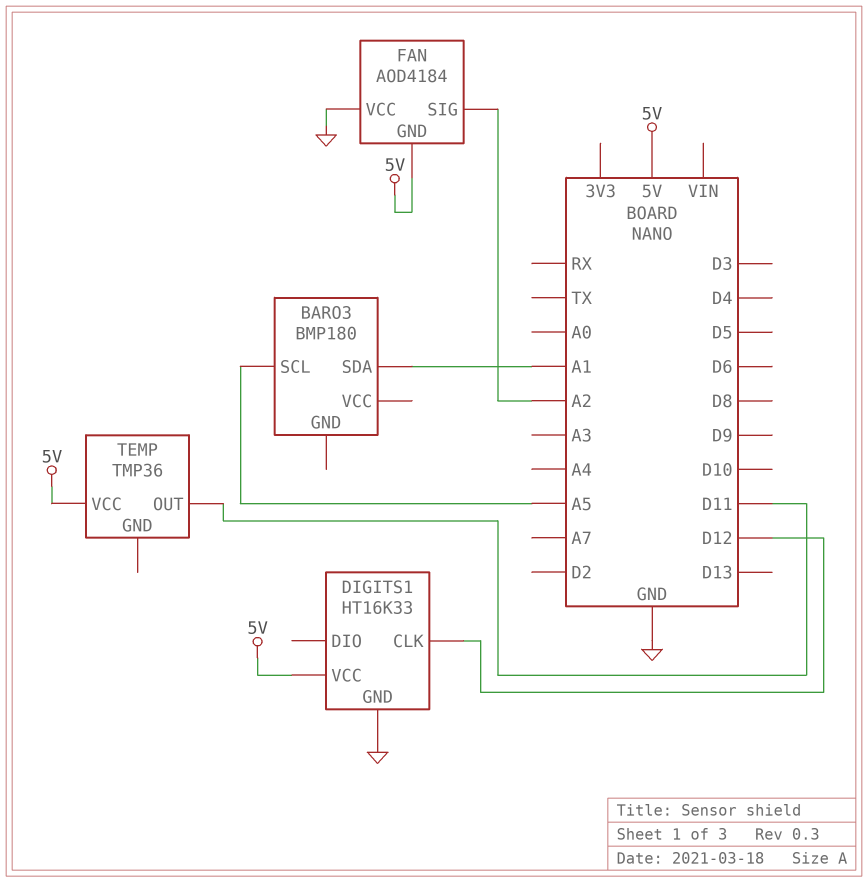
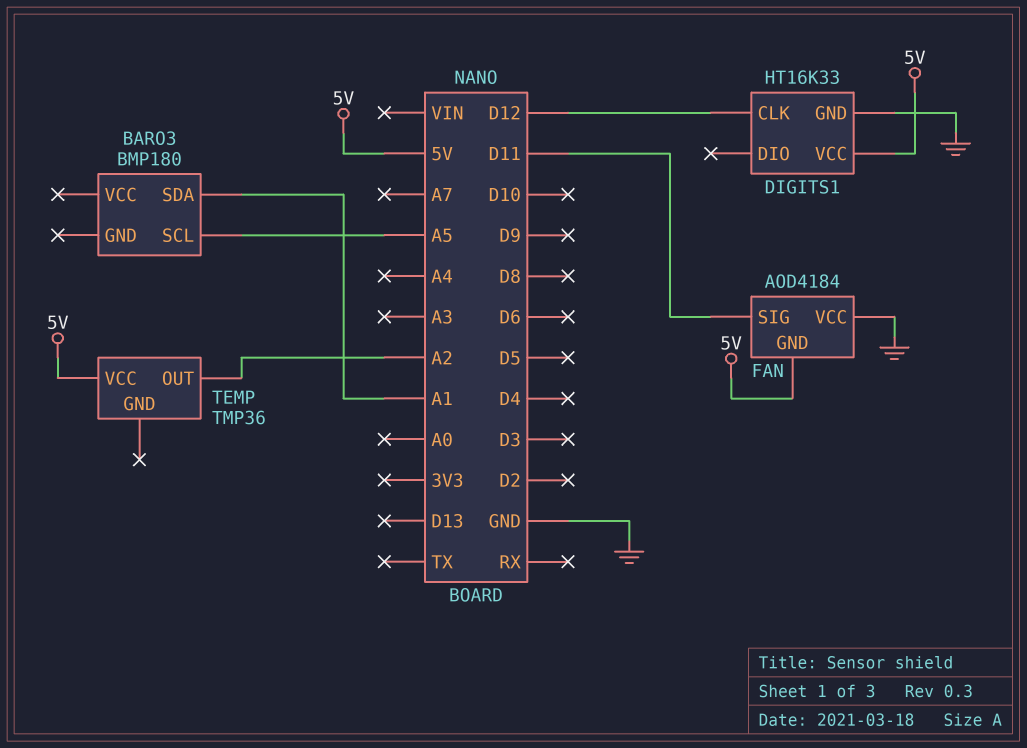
FAN pin SIG: A2 -> D11
TEMP pin OUT: D11 -> A2

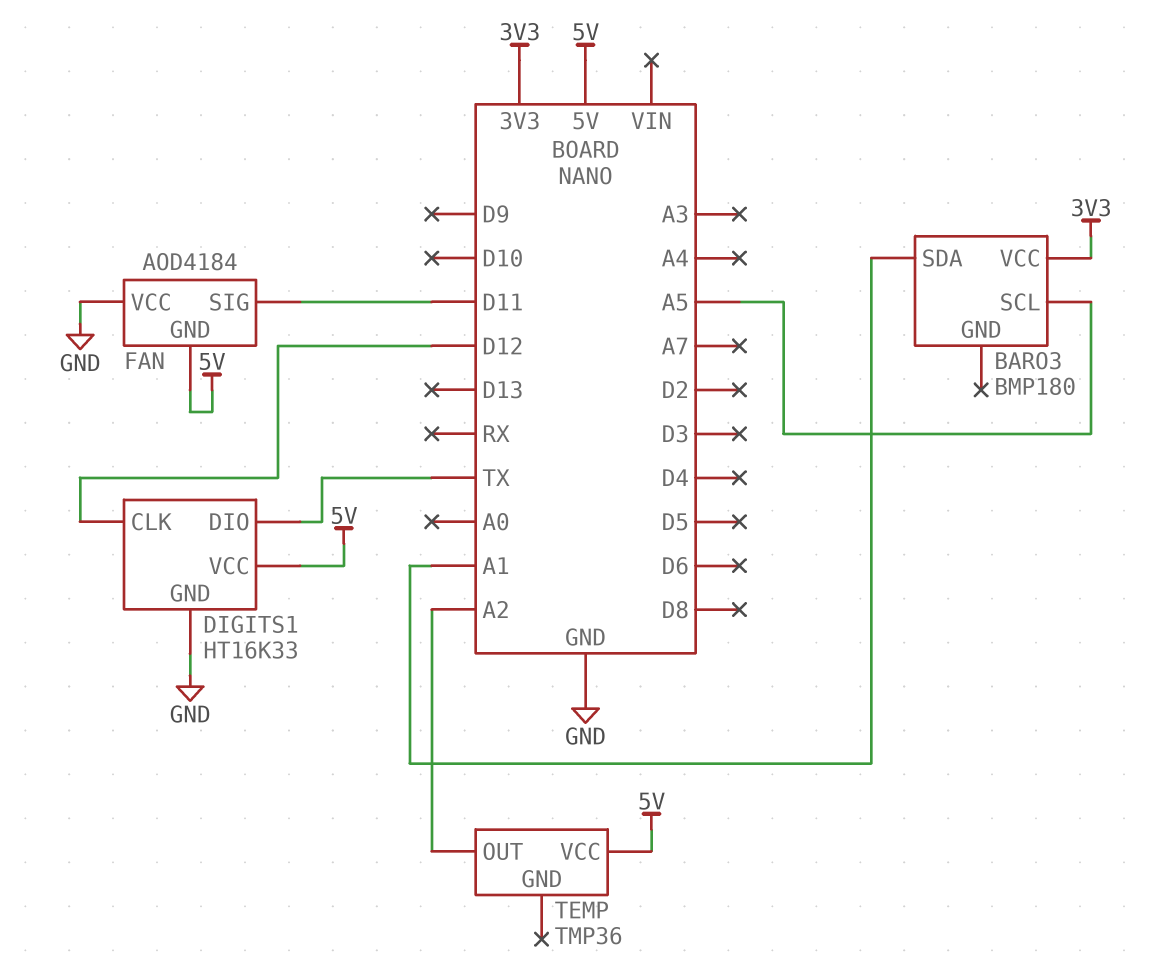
BARO3 pin VCC: none -> 3V3
DIGITS1 pin DIO: none -> TX

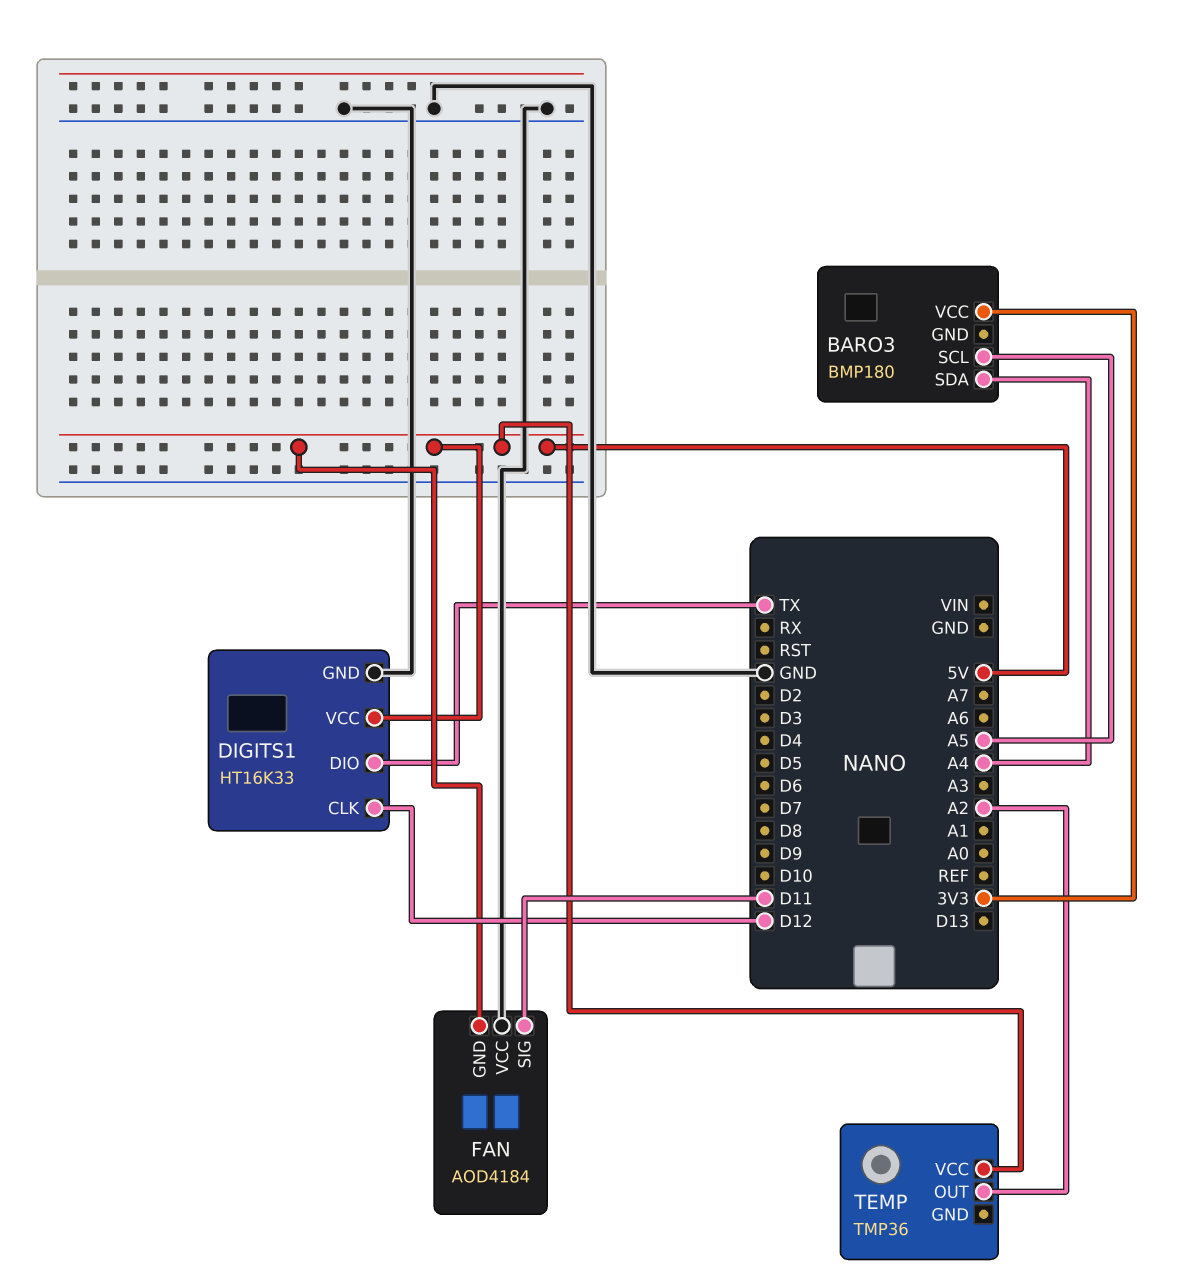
BARO3 pin SDA: A1 -> A4

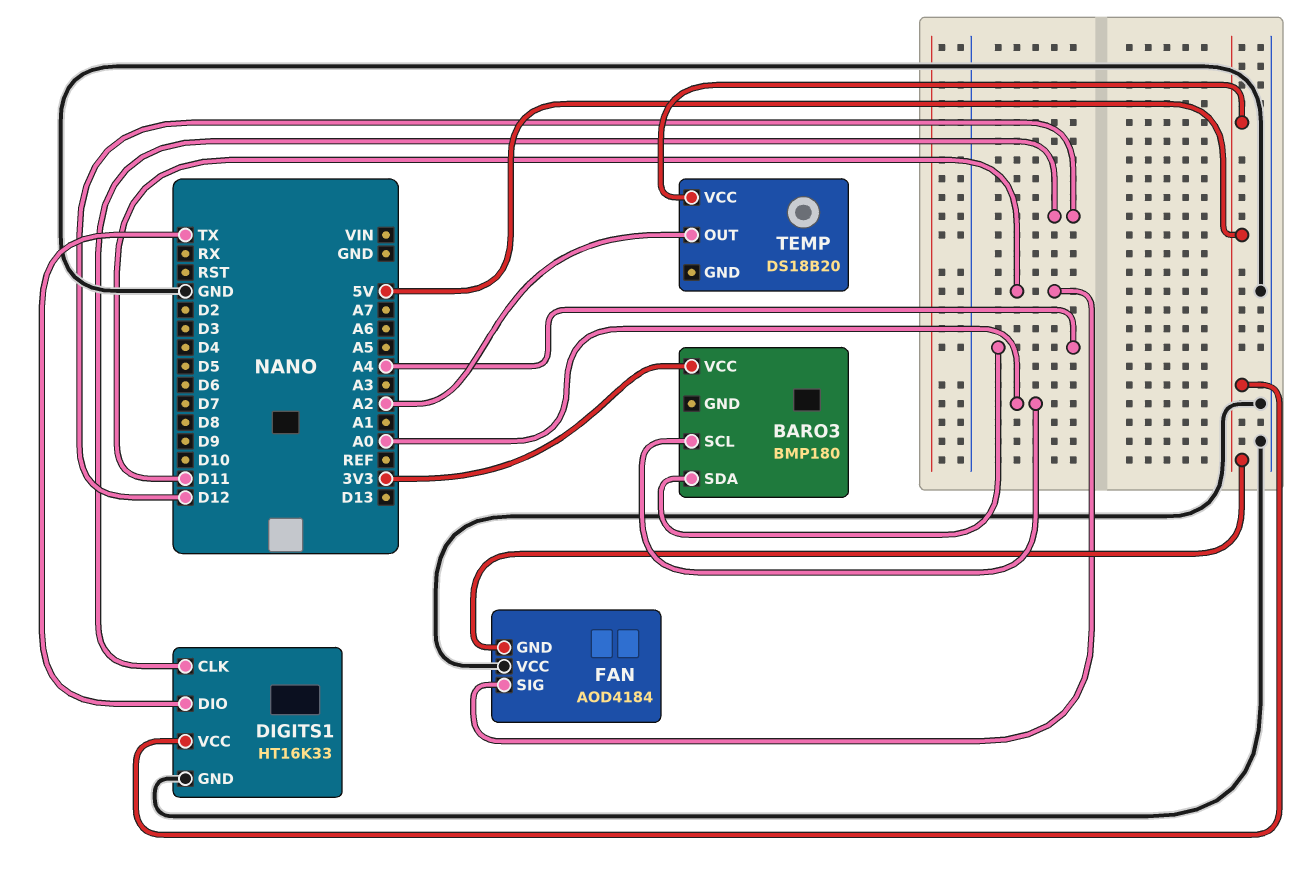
BARO3 pin SCL: A5 -> A0
TEMP: TMP36 -> DS18B20

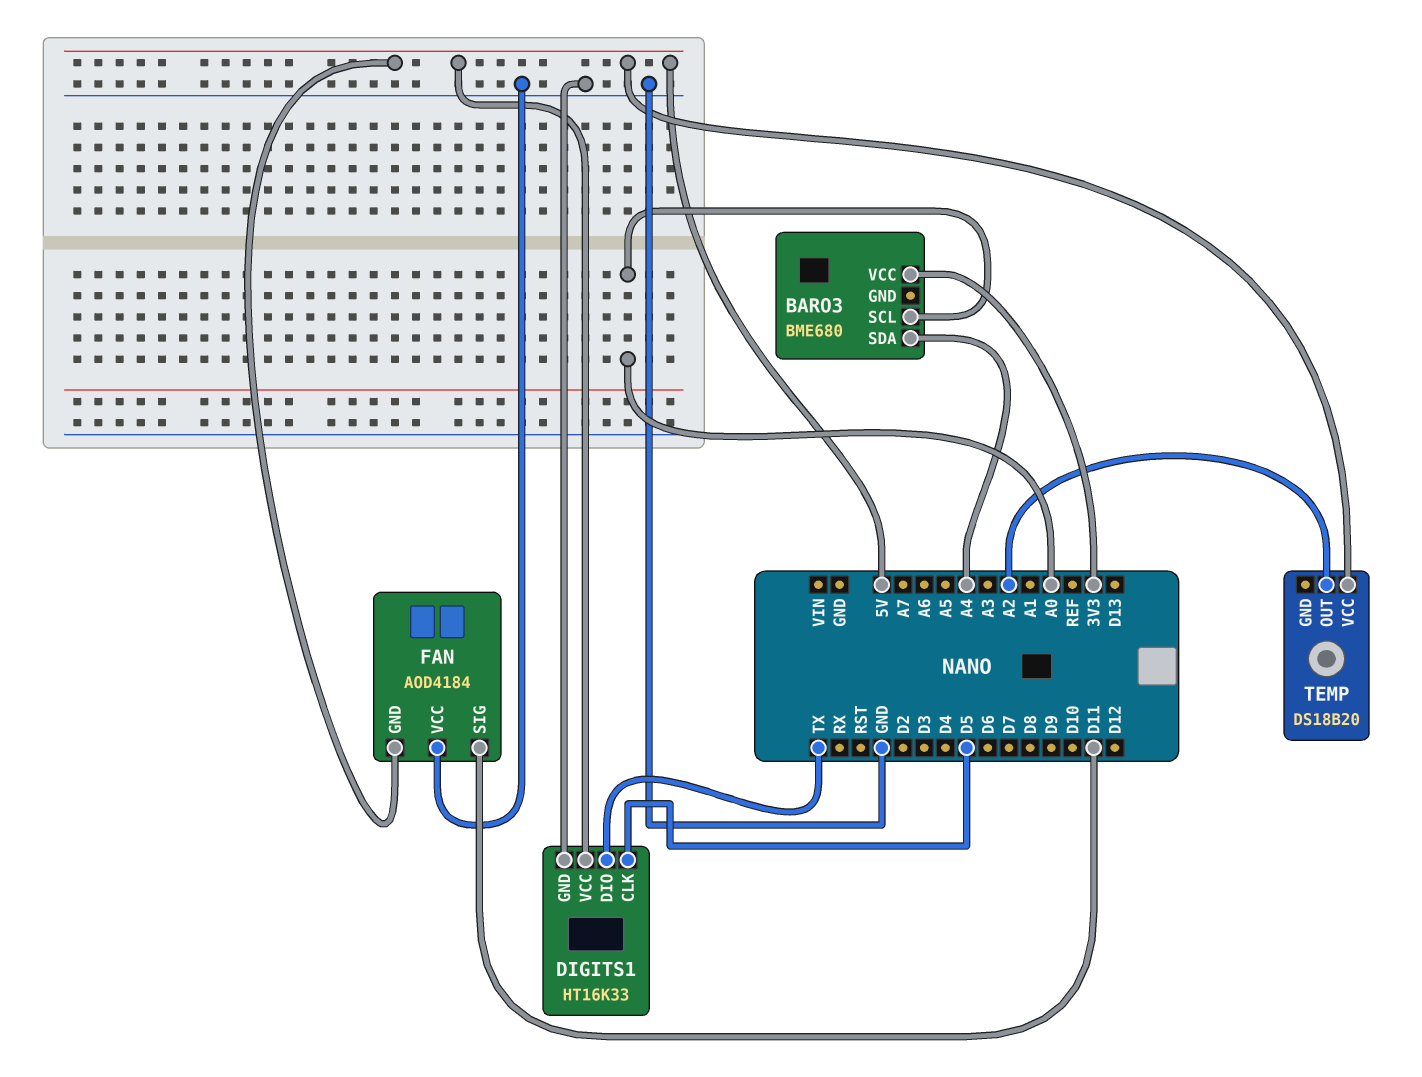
BARO3: BMP180 -> BME680
DIGITS1 pin CLK: D12 -> D5

